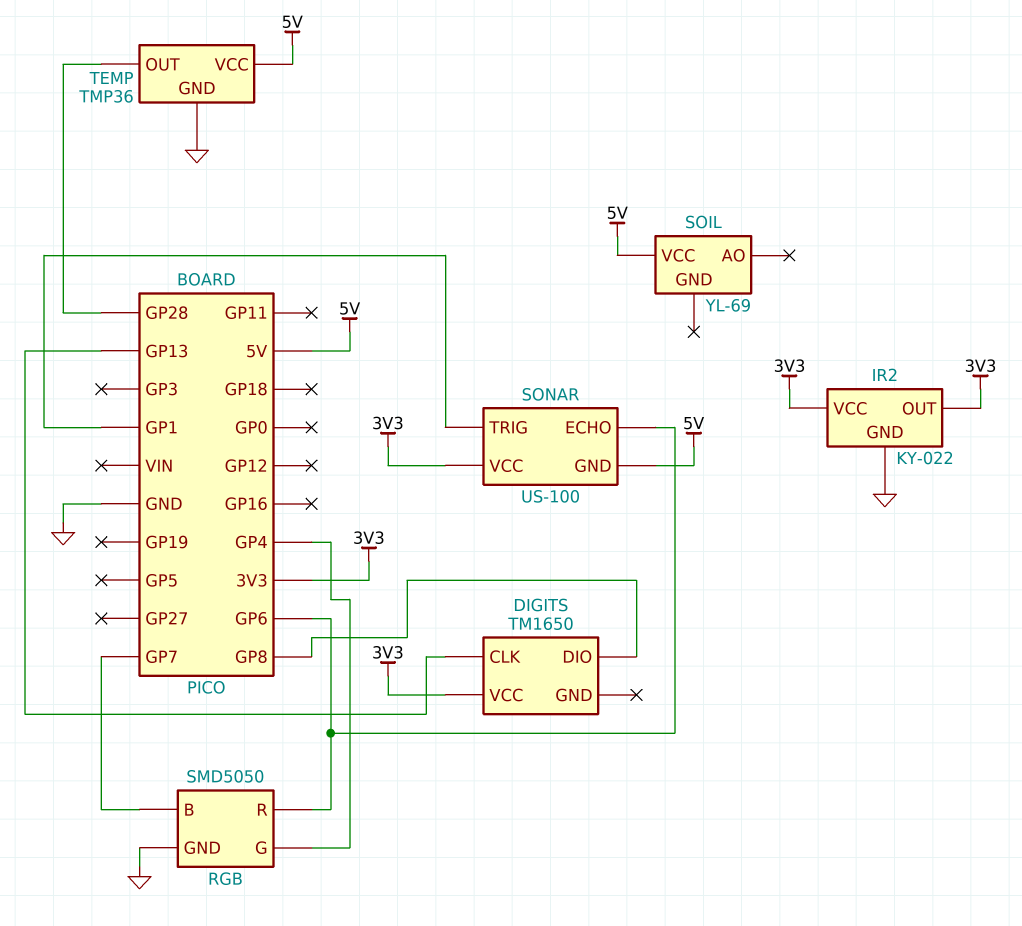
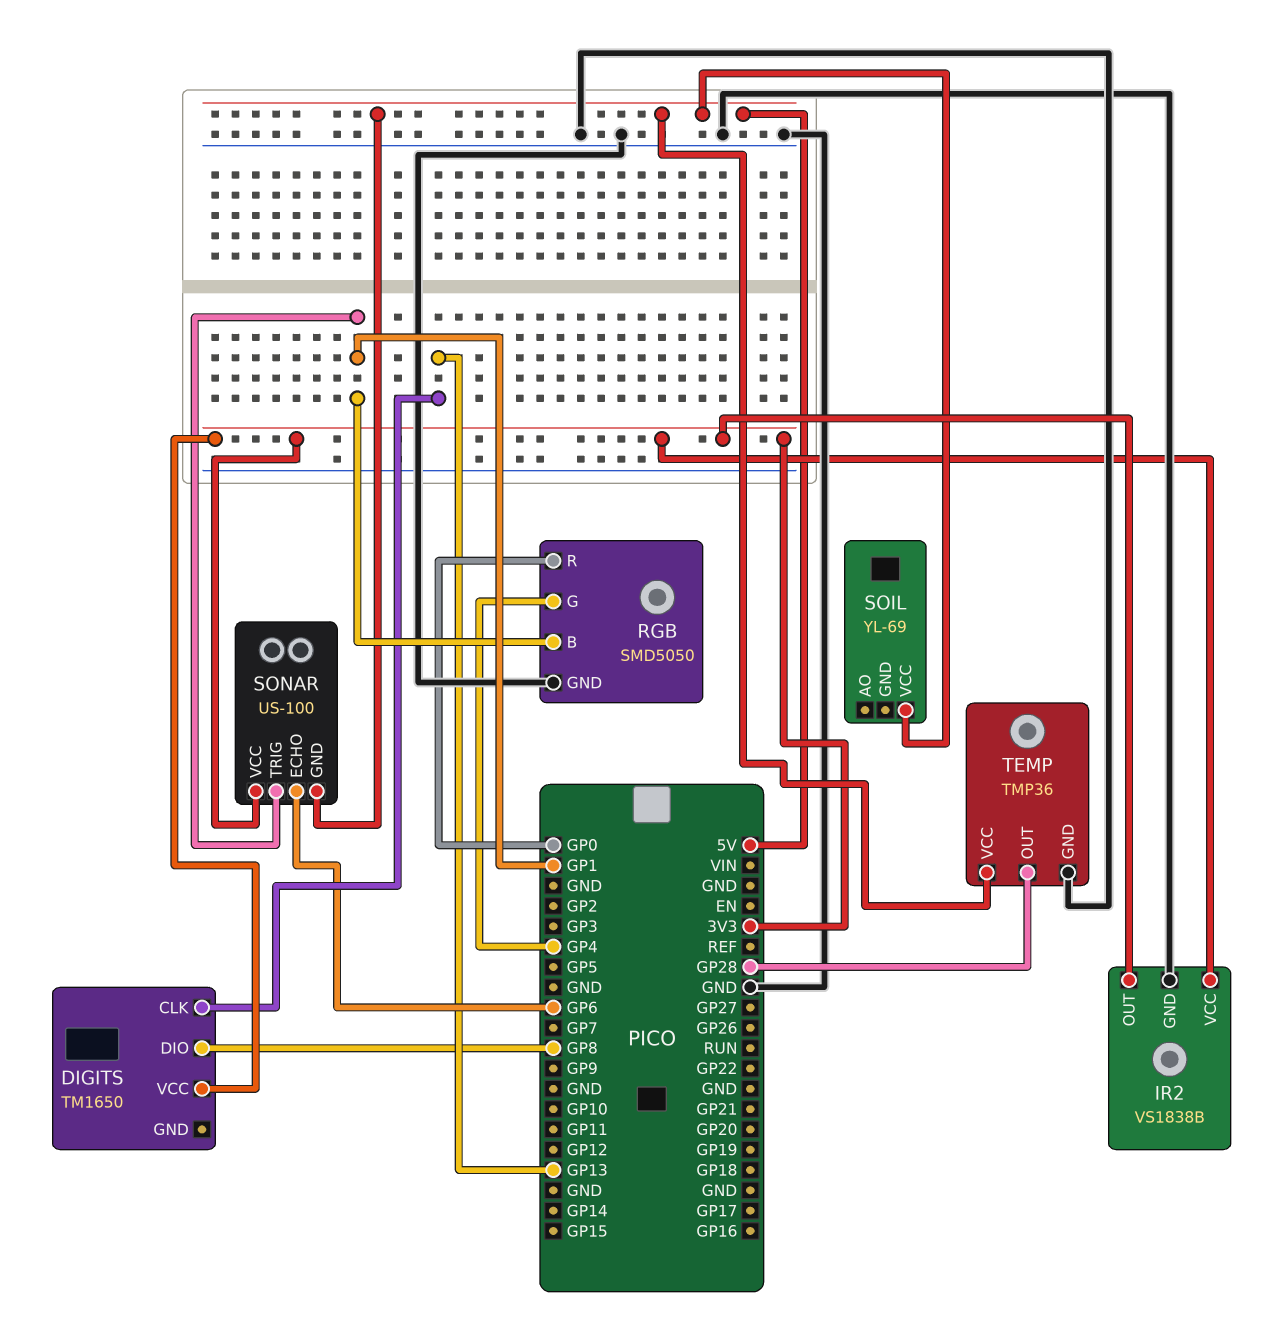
IR2: KY-022 -> VS1838B
RGB pin B: GP7 -> GP1
RGB pin R: GP6 -> GP0

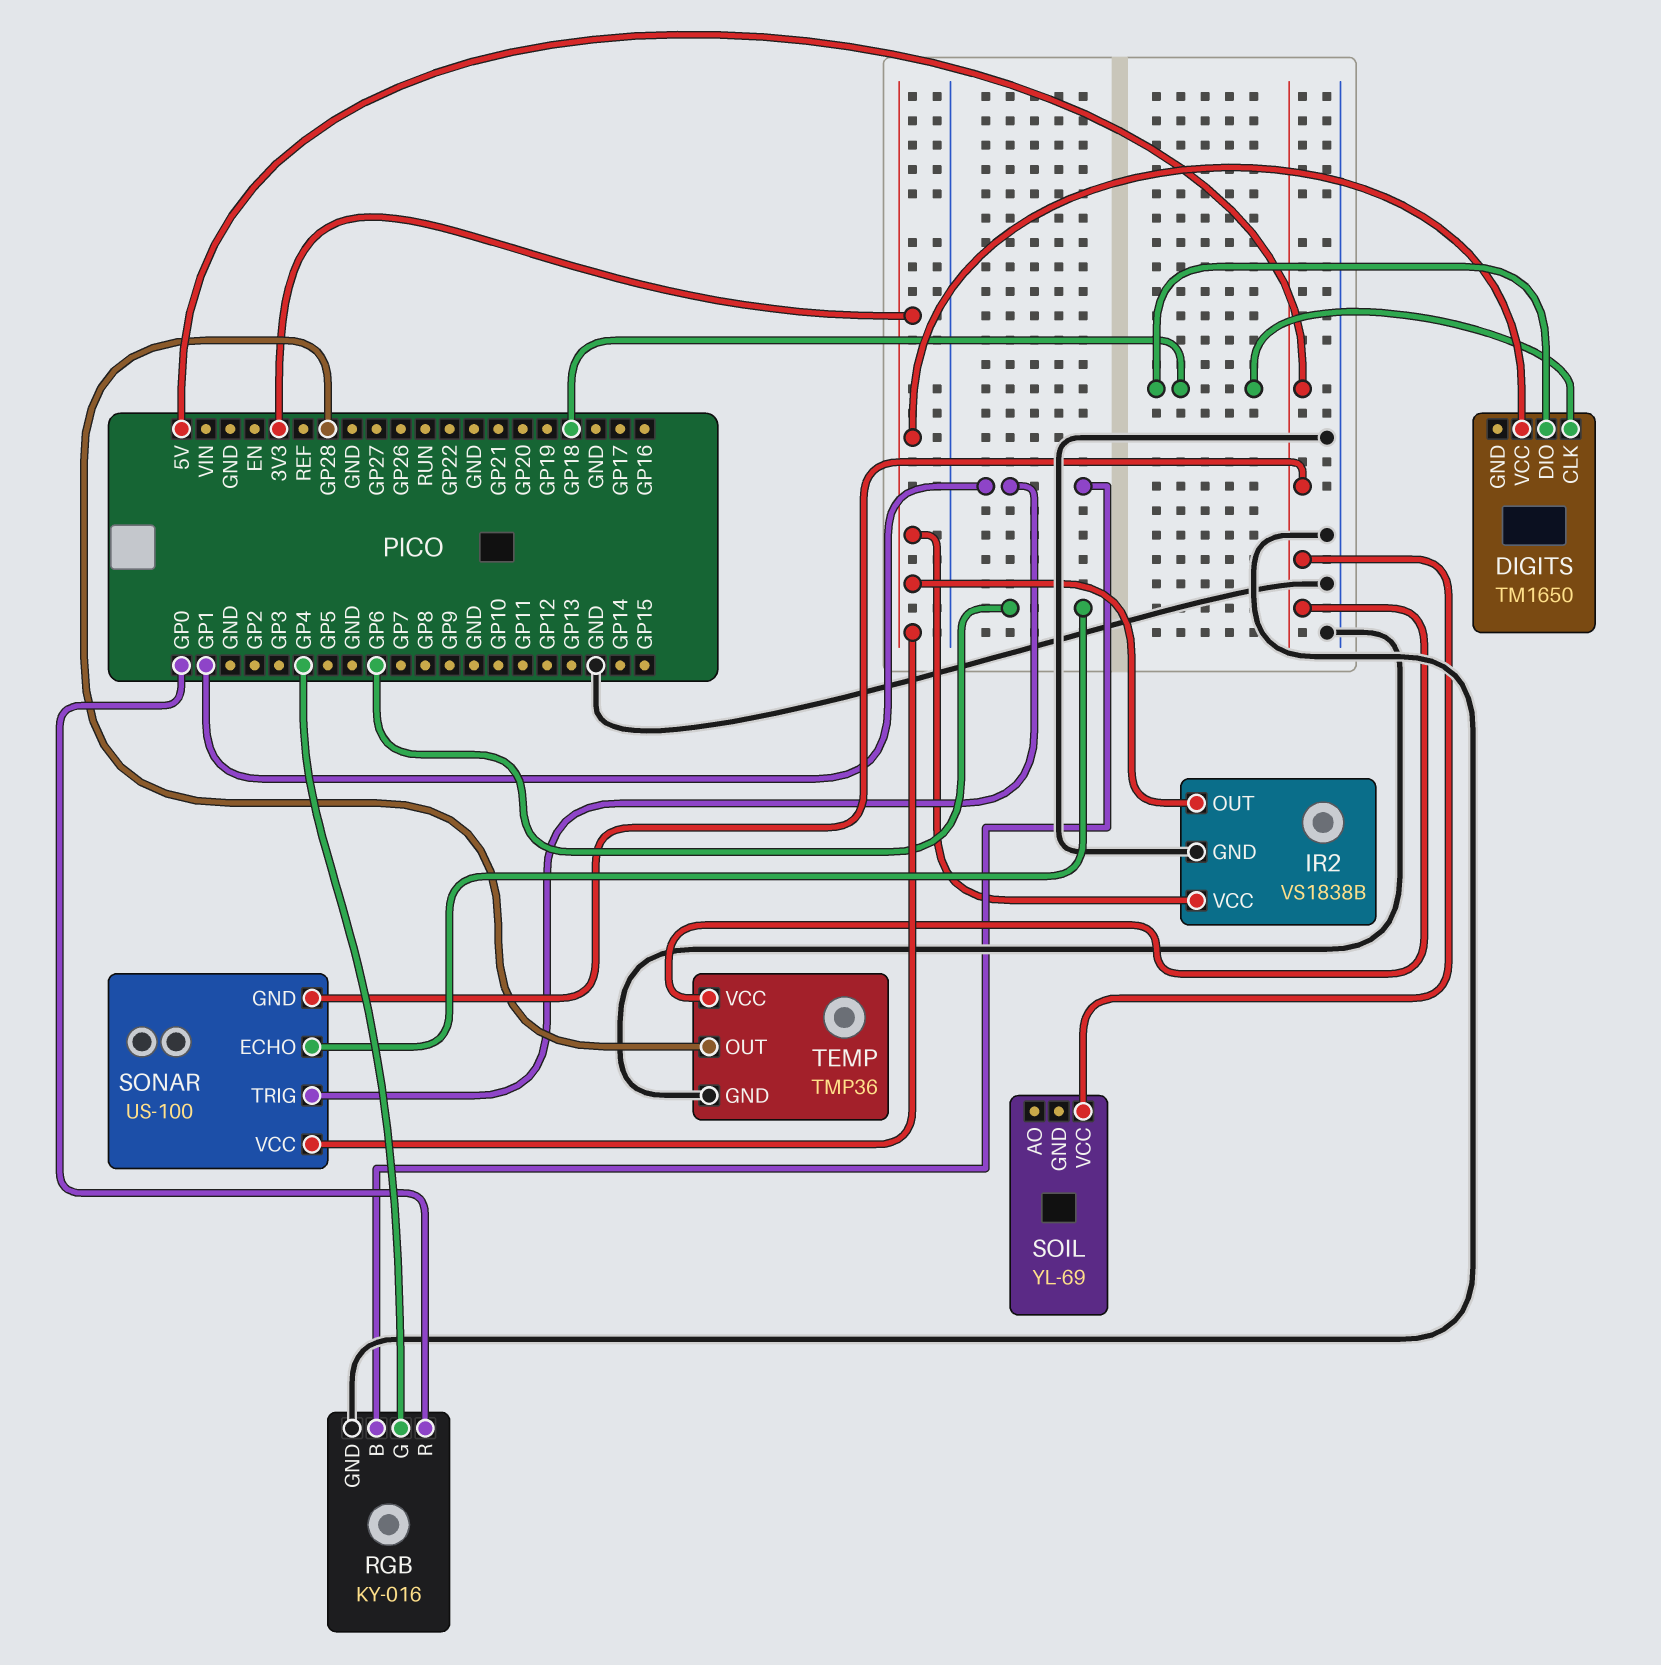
DIGITS pin CLK: GP13 -> GP18
DIGITS pin DIO: GP8 -> GP18
RGB: SMD5050 -> KY-016

